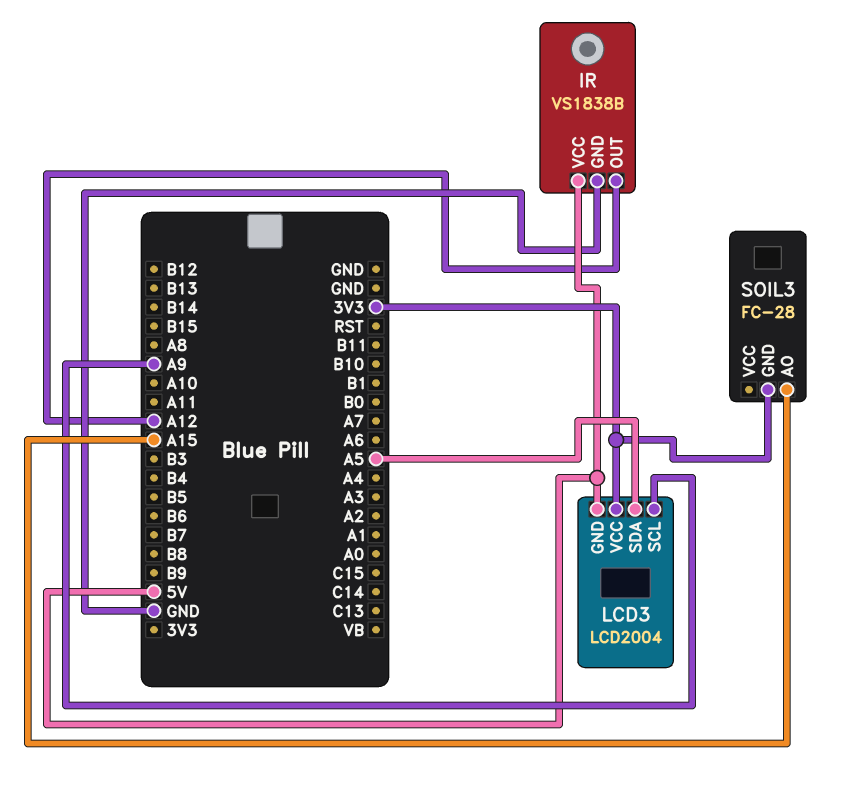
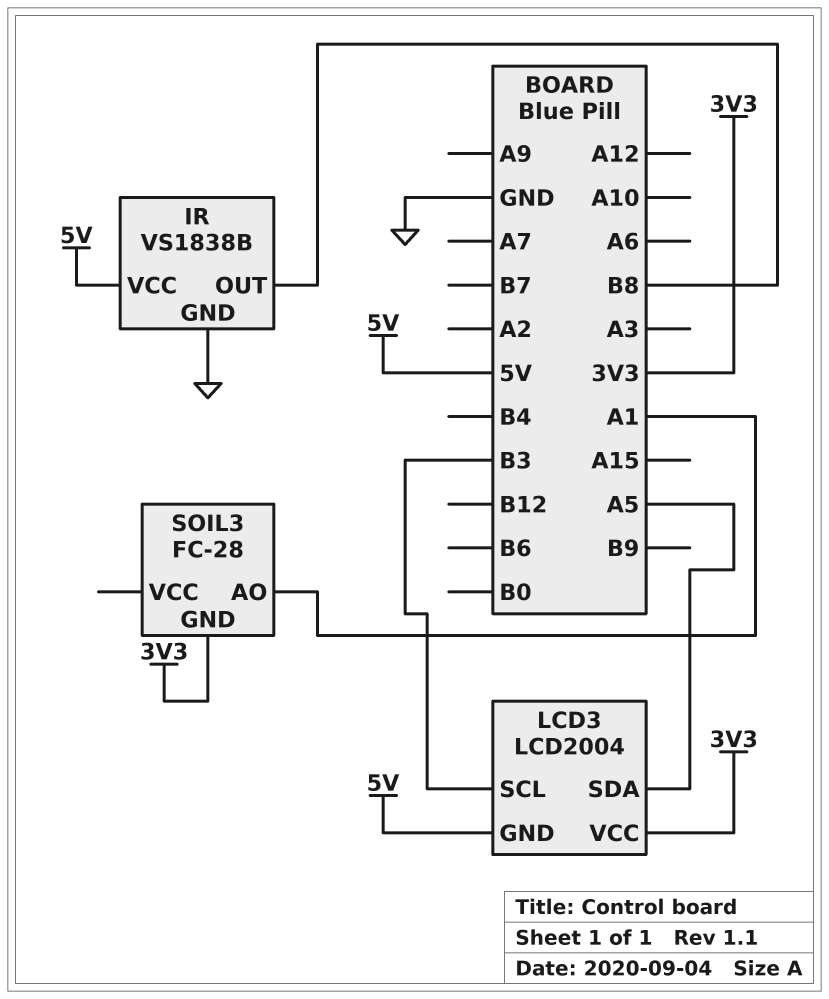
IR pin OUT: A12 -> B8
LCD3 pin SCL: A9 -> B3
SOIL3 pin AO: A15 -> A1

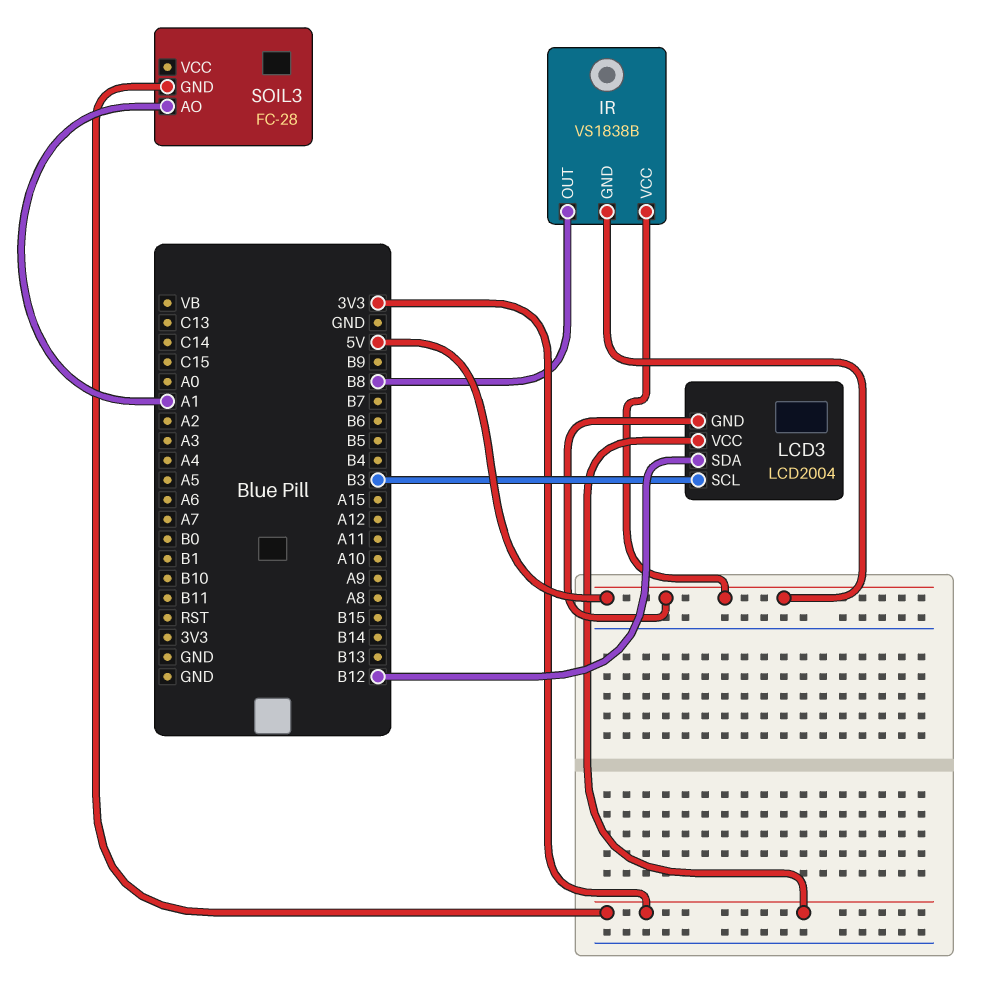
IR pin GND: GND -> 5V
LCD3 pin SDA: A5 -> B12

